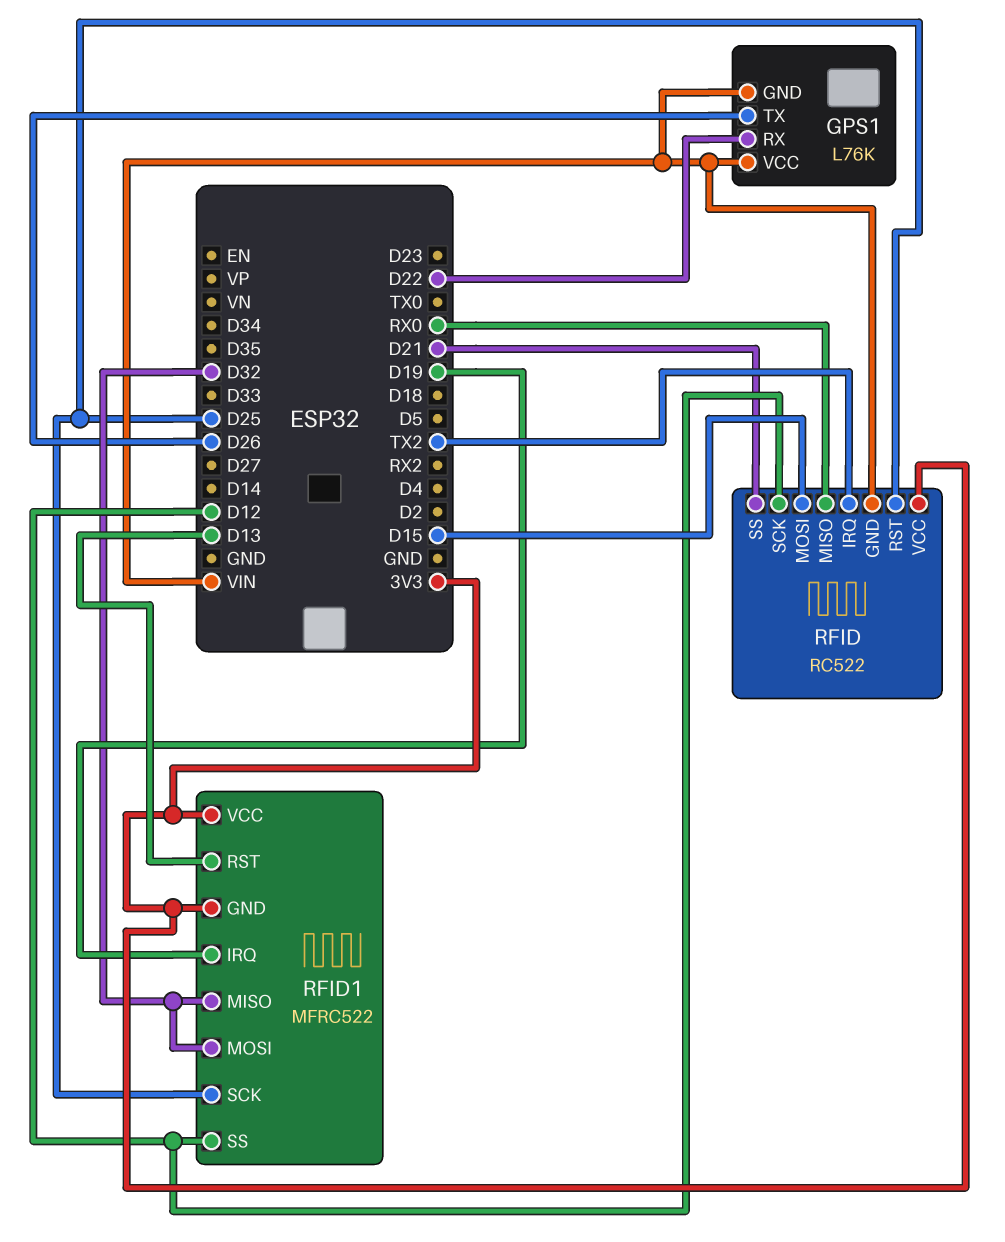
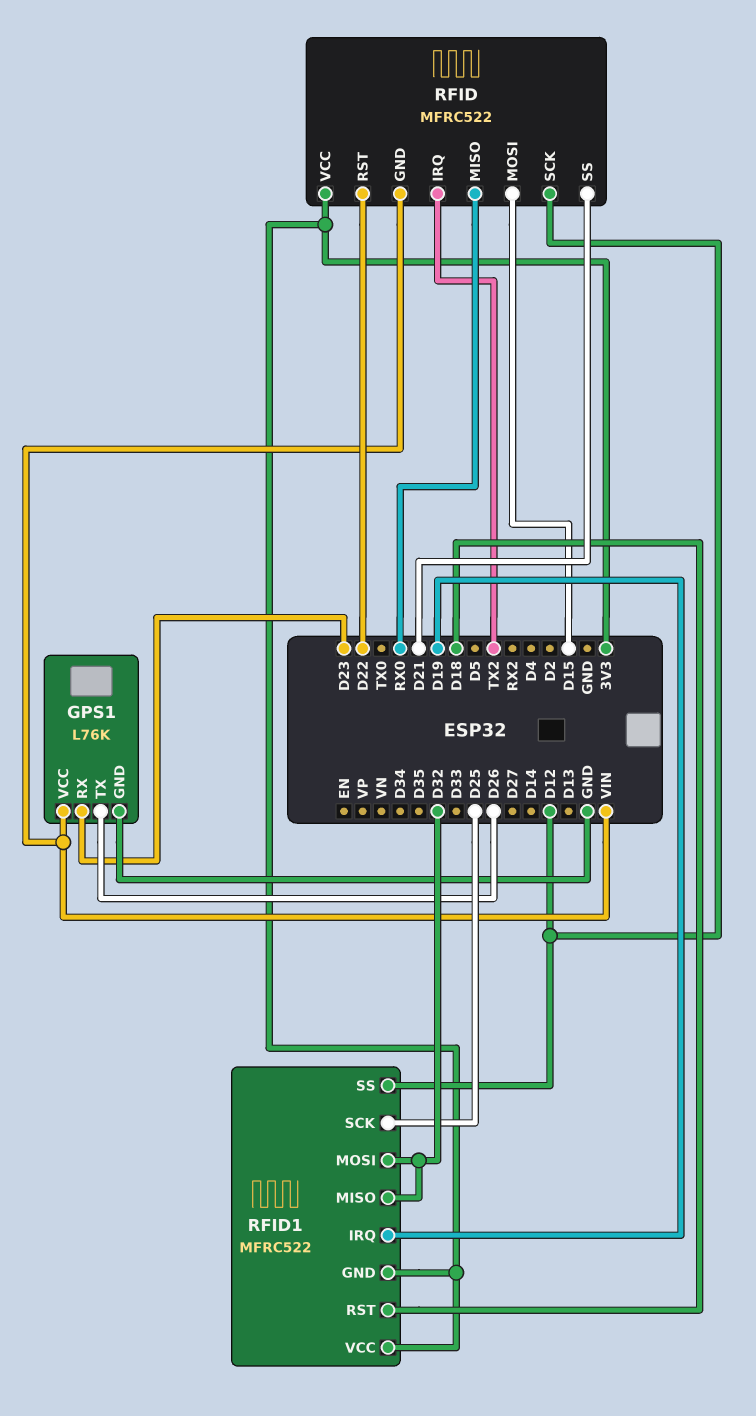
GPS1 pin GND: VIN -> GND
GPS1 pin RX: D22 -> D23
RFID: RC522 -> MFRC522
RFID pin RST: D25 -> D22
RFID1 pin RST: D13 -> D18

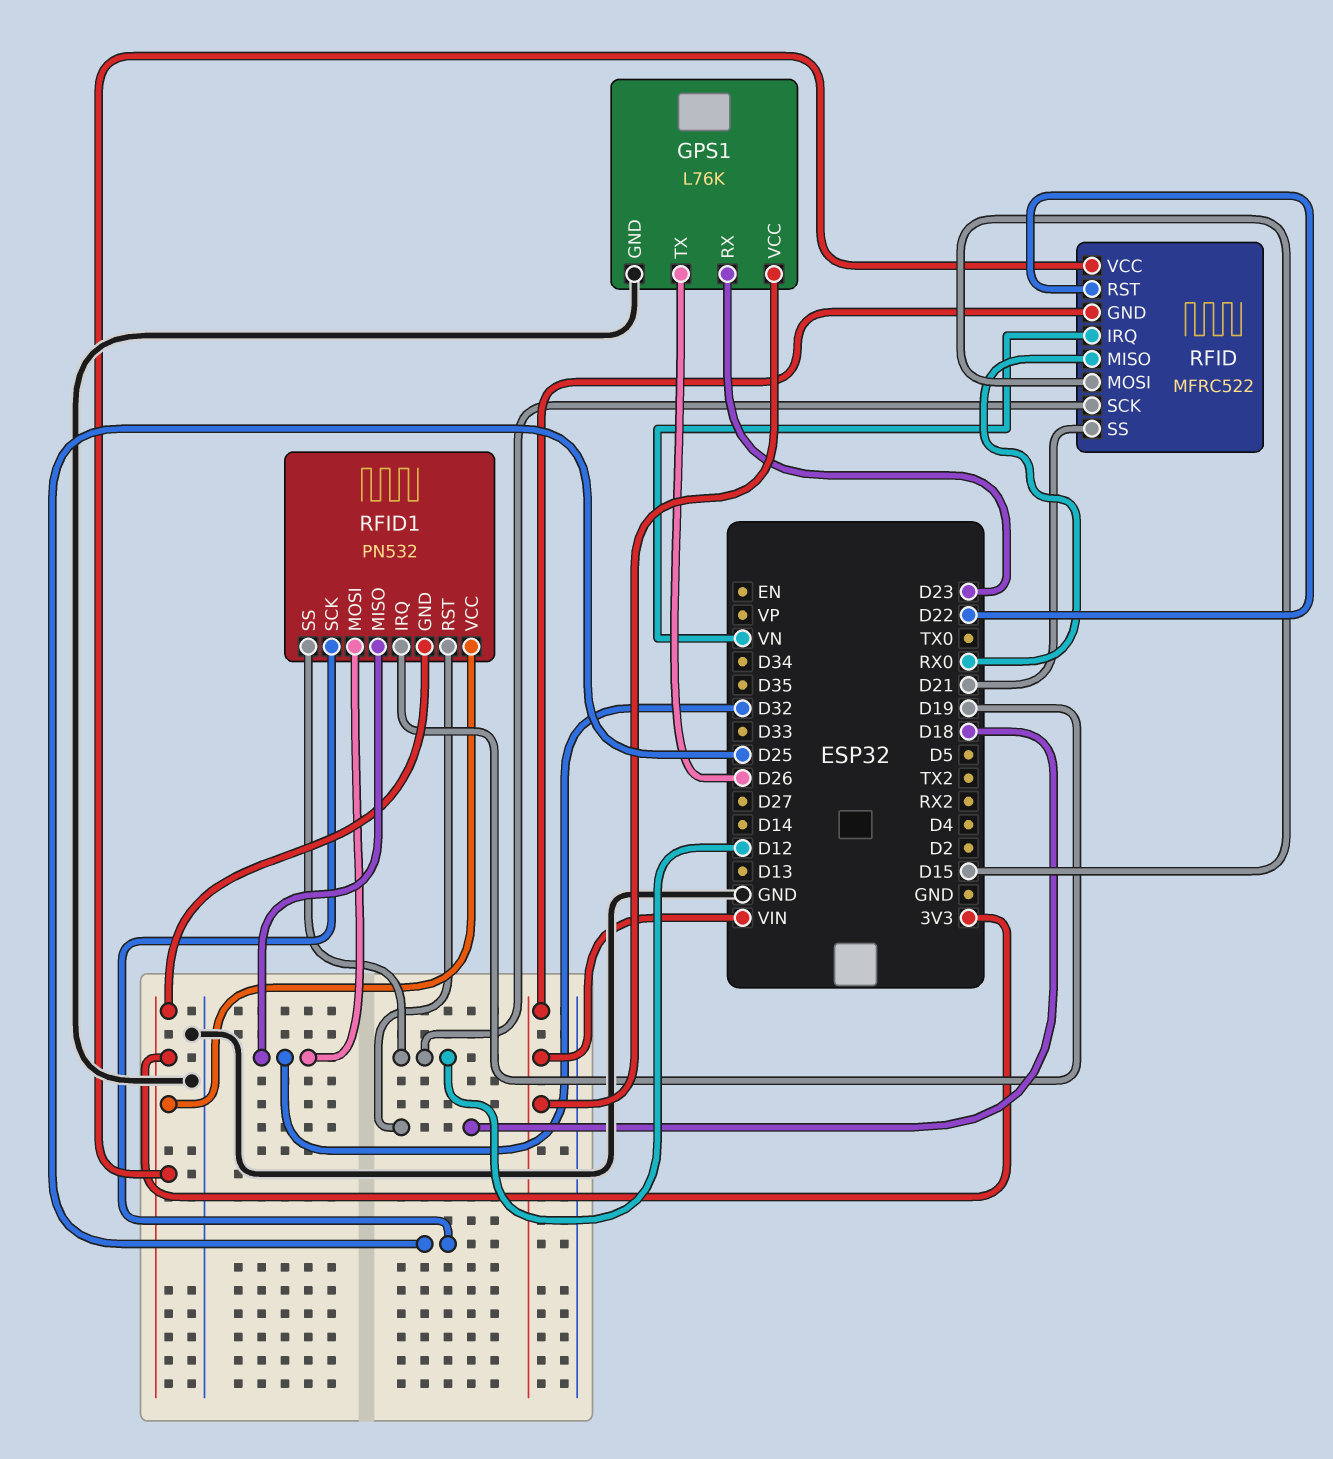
RFID pin IRQ: TX2 -> VN
RFID1: MFRC522 -> PN532

